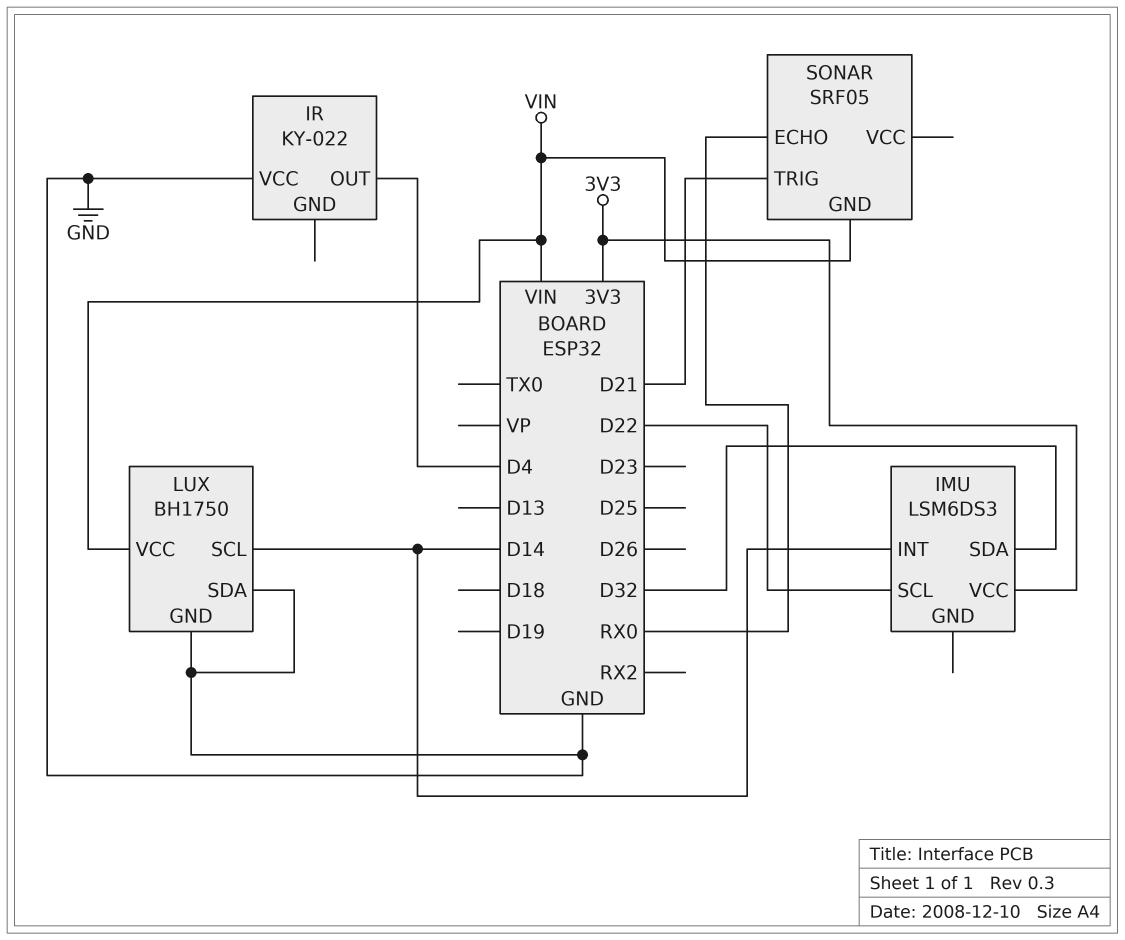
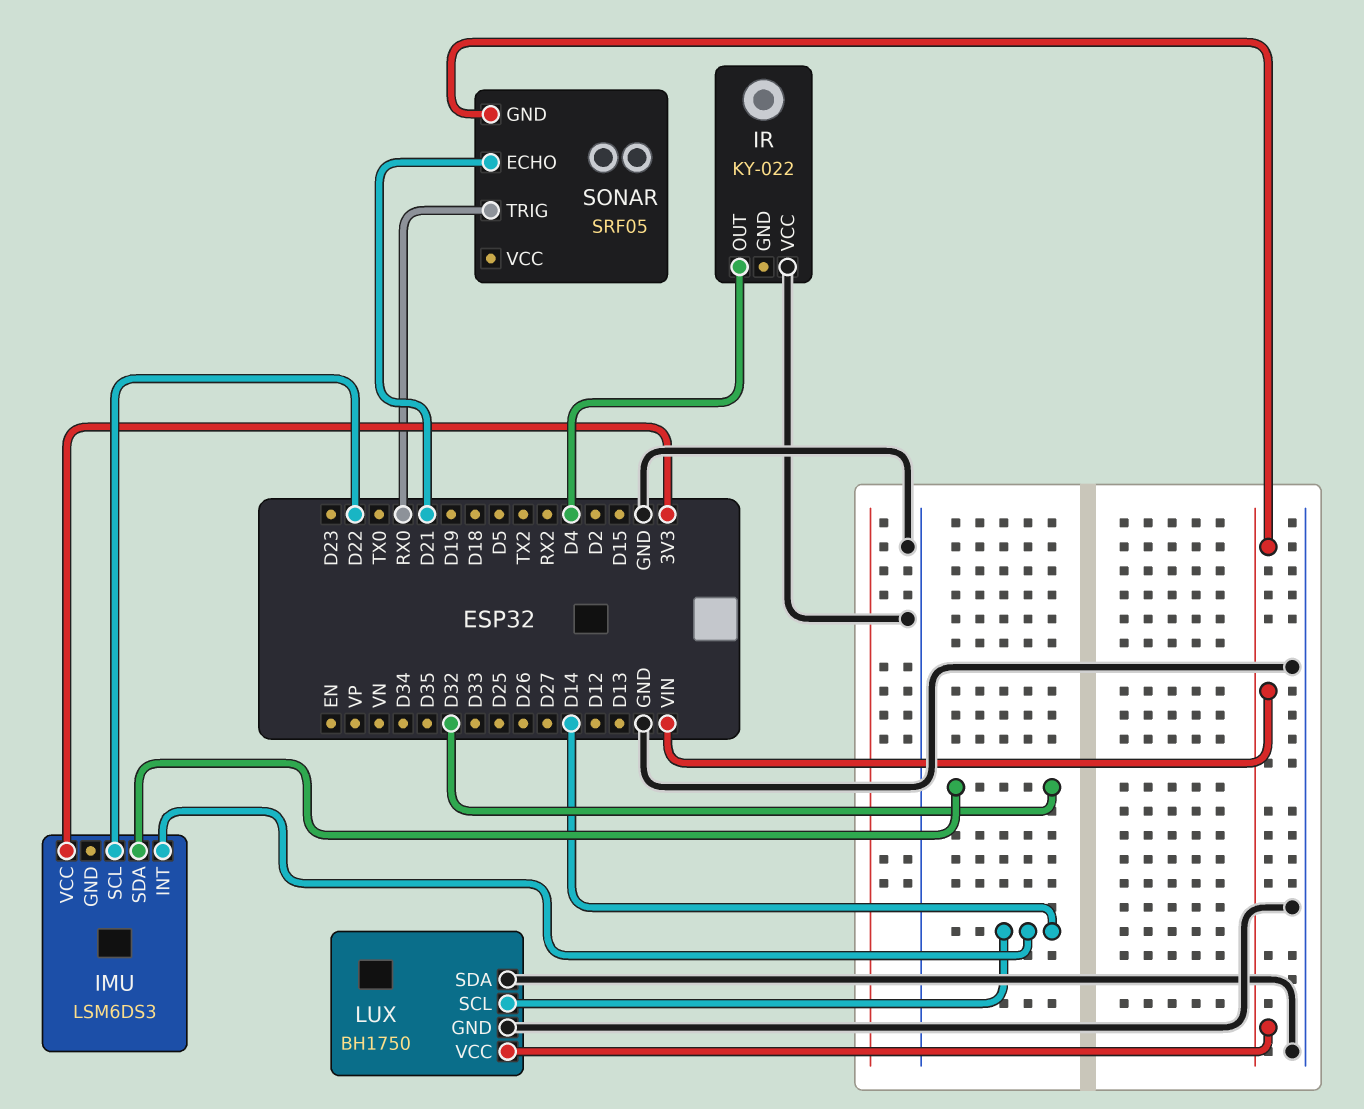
SONAR pin ECHO: RX0 -> D21
SONAR pin TRIG: D21 -> RX0

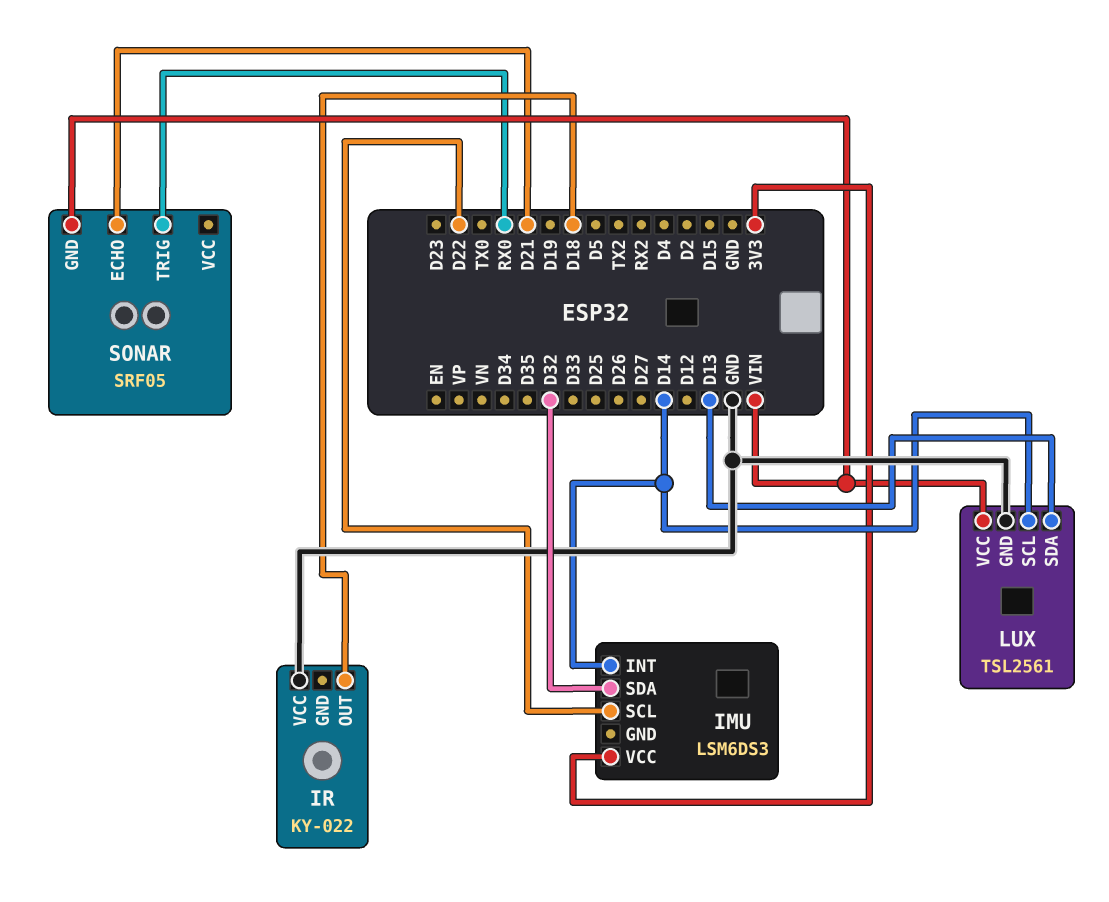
IR pin OUT: D4 -> D18
LUX: BH1750 -> TSL2561
LUX pin SDA: GND -> D13

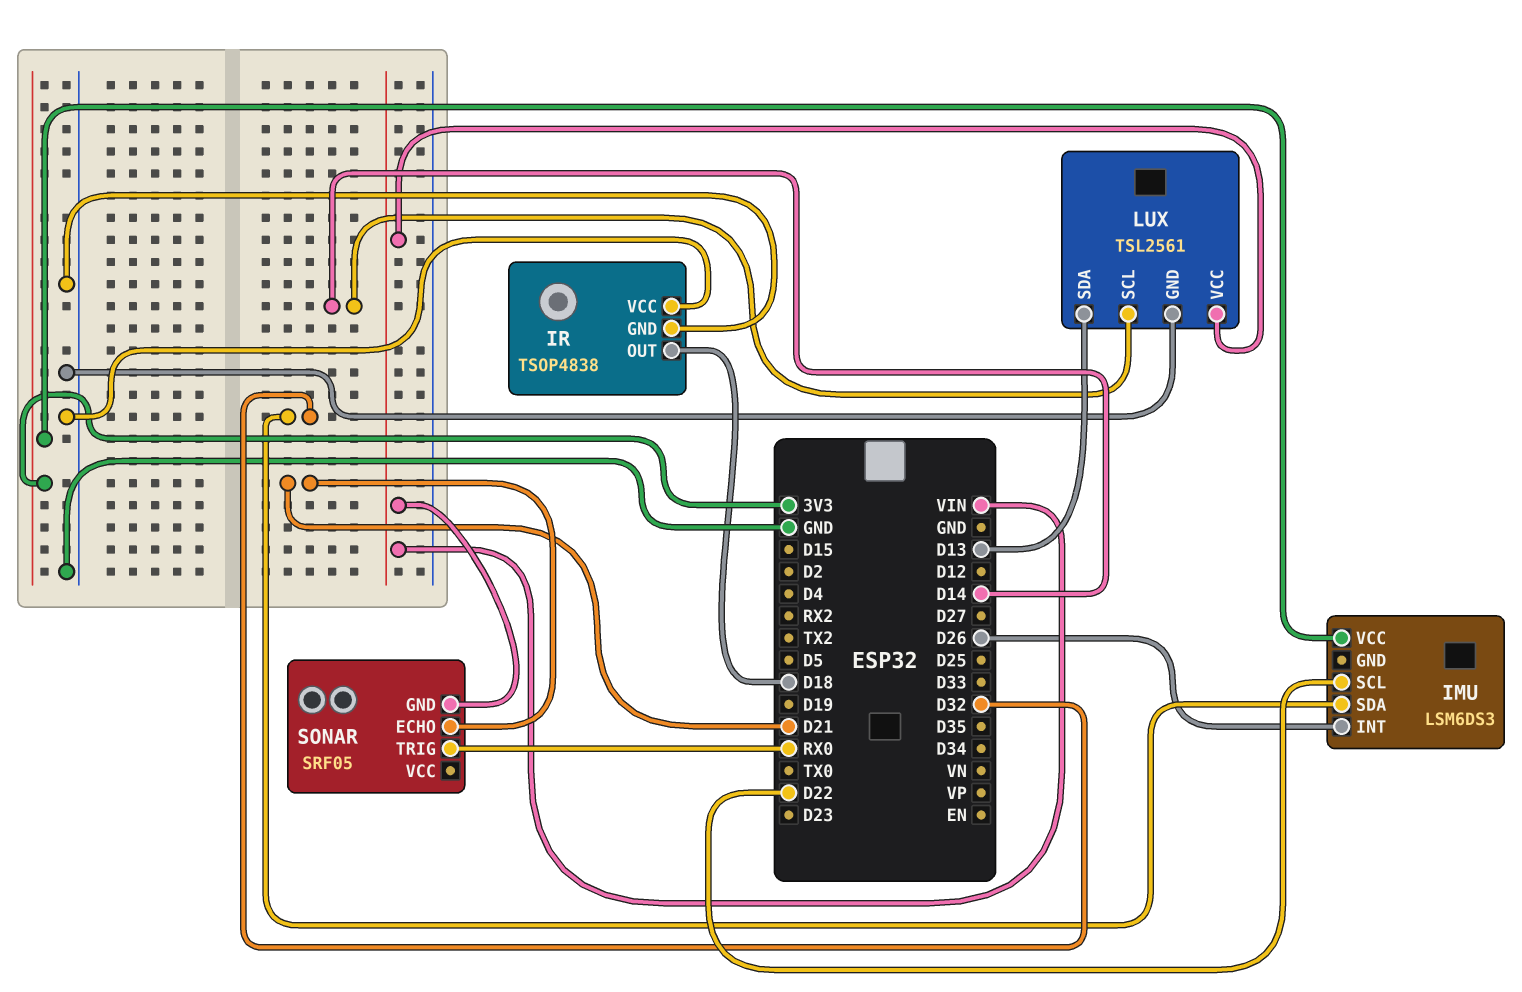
IMU pin INT: D14 -> D26
IR: KY-022 -> TSOP4838
IR pin GND: none -> GND

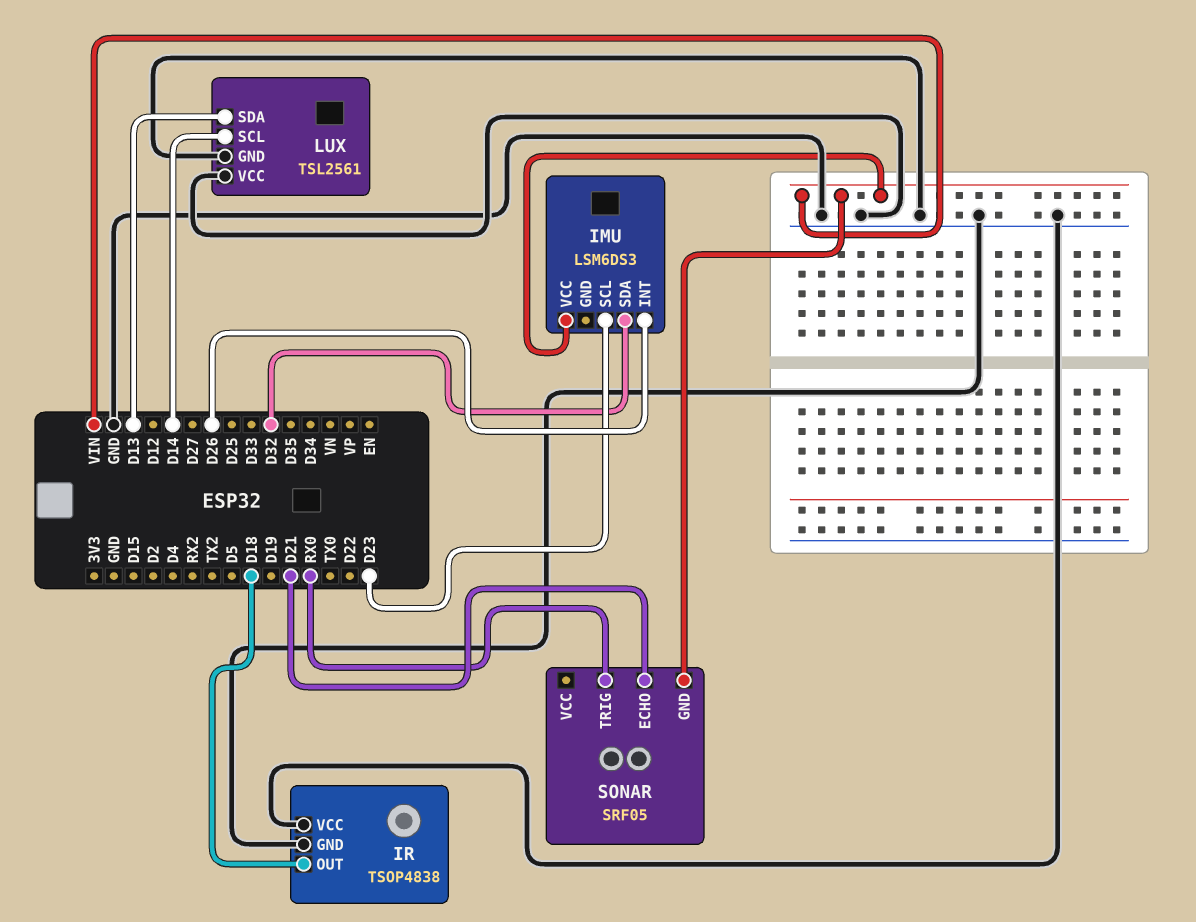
IMU pin SCL: D22 -> D23
IMU pin VCC: 3V3 -> VIN
LUX pin VCC: VIN -> GND

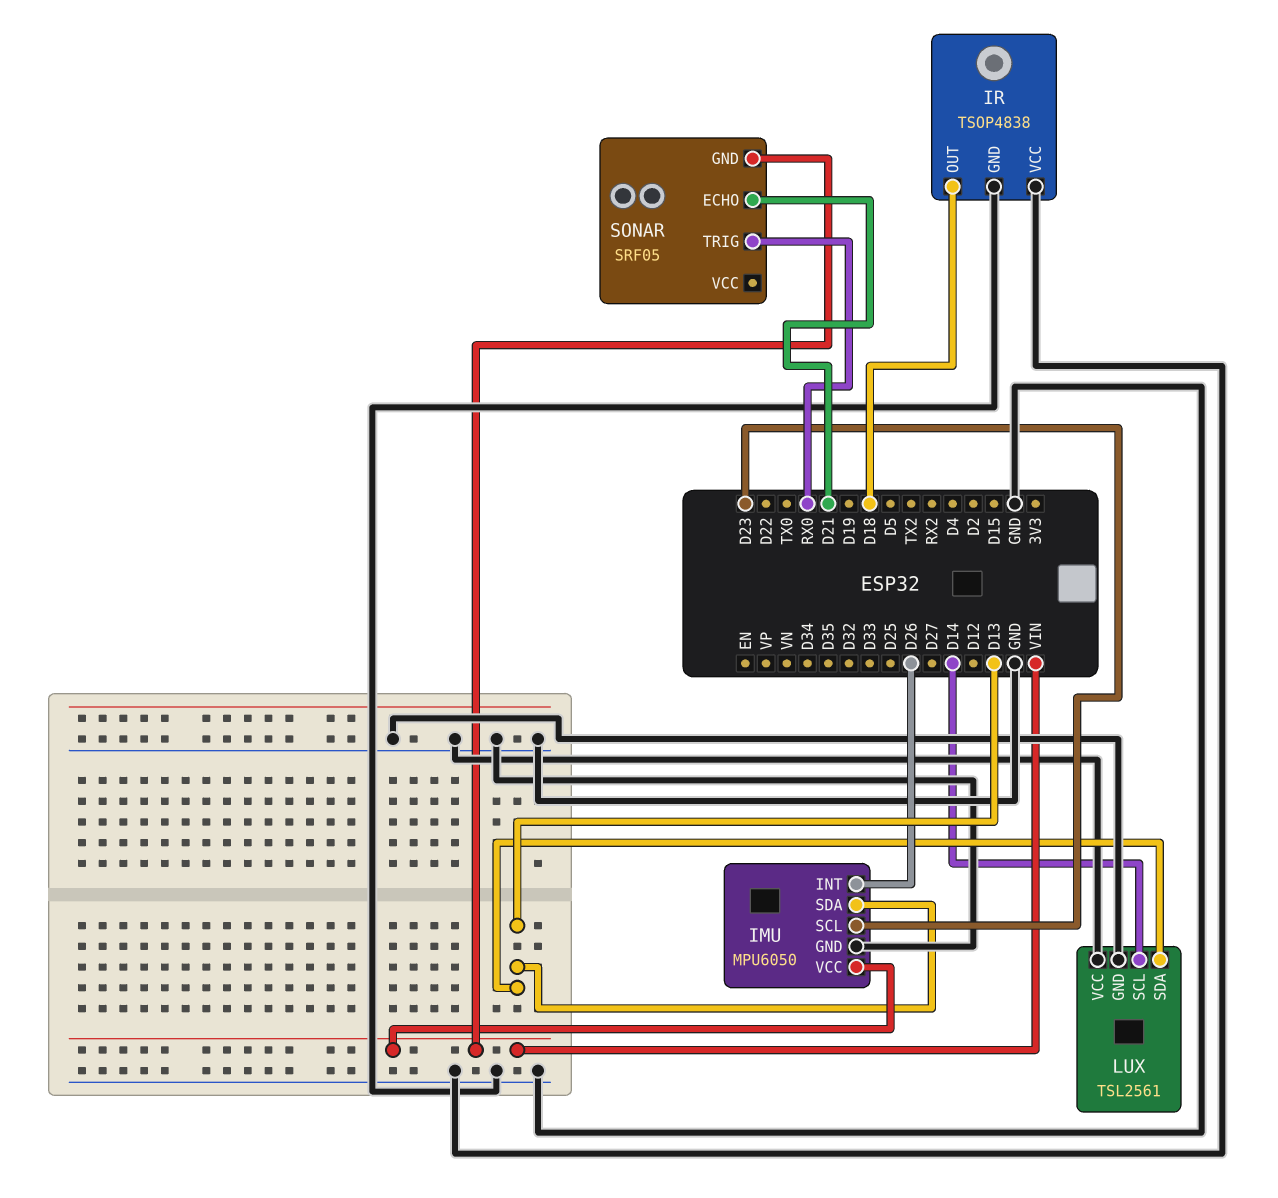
IMU: LSM6DS3 -> MPU6050
IMU pin GND: none -> GND
IMU pin SDA: D32 -> D13

